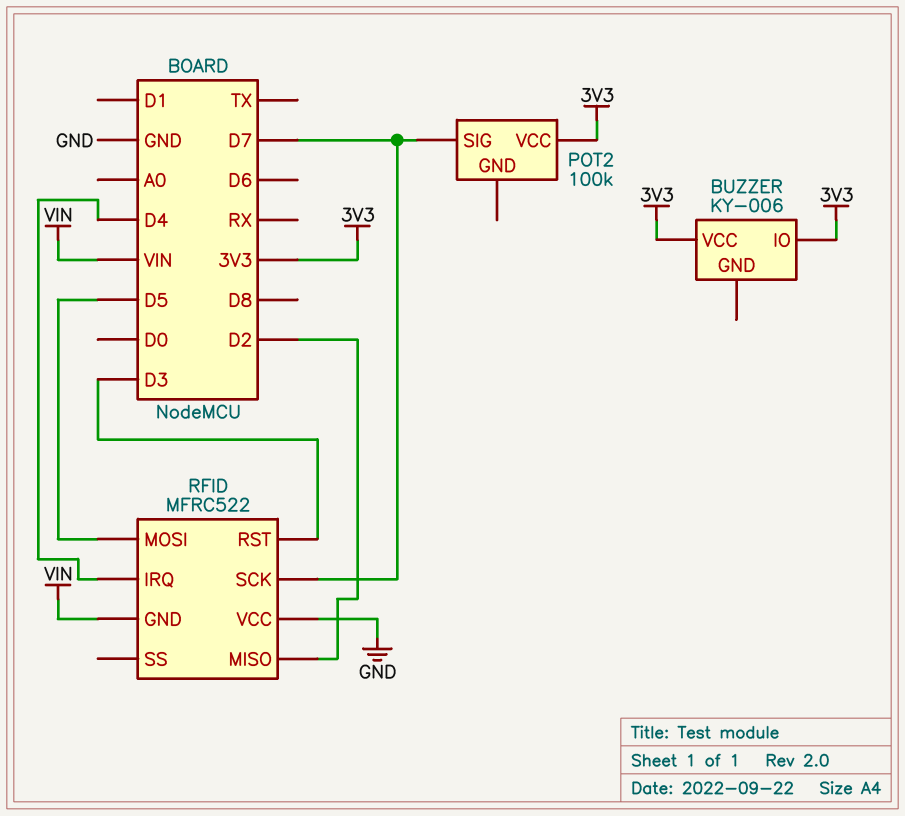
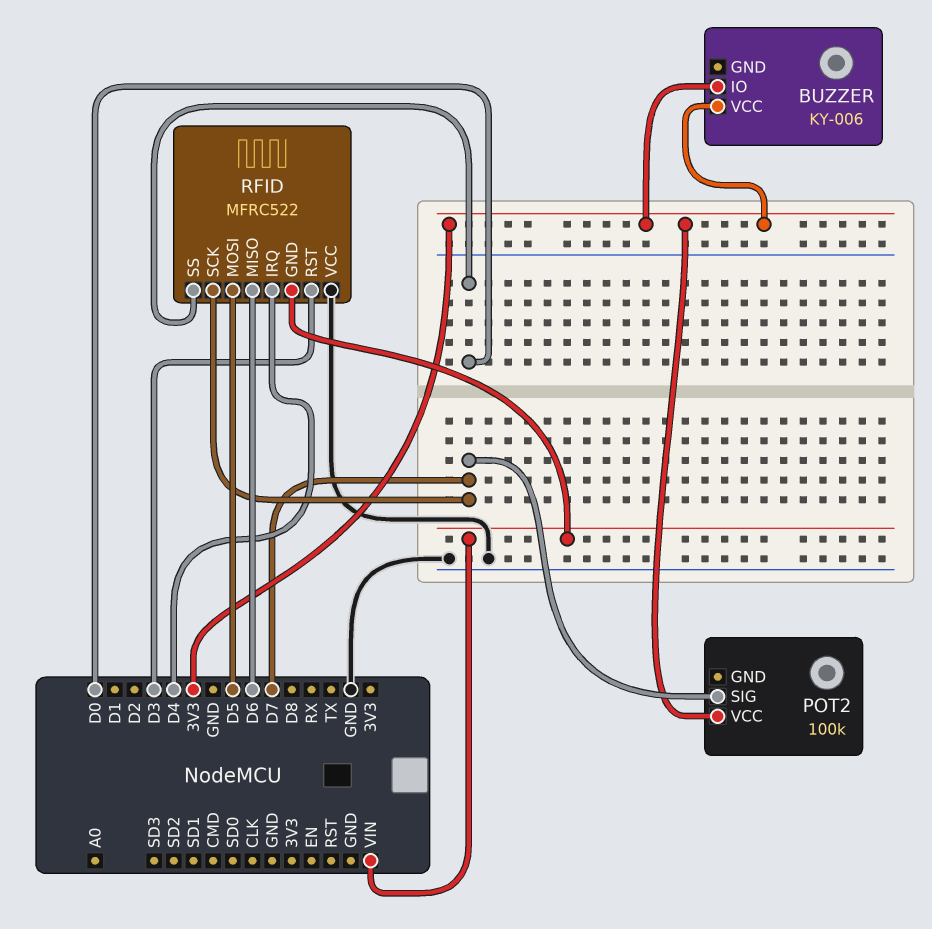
RFID pin MISO: D2 -> D6
RFID pin SS: none -> D0

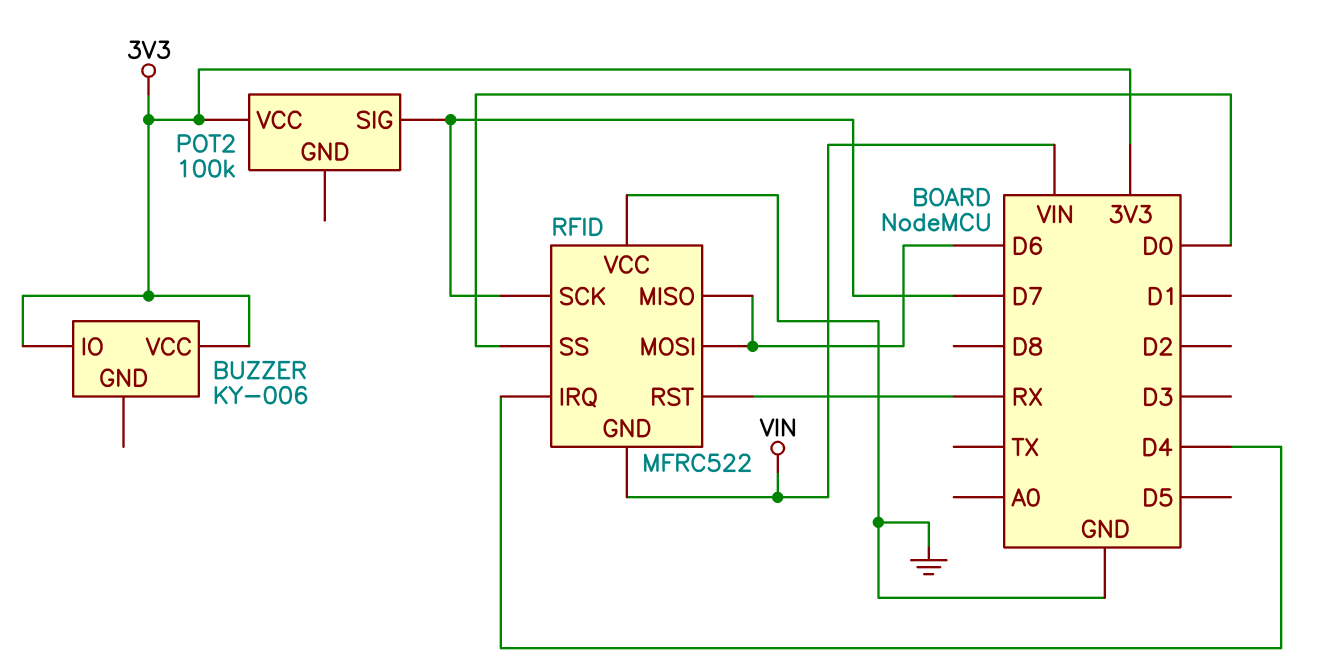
RFID pin MOSI: D5 -> D6
RFID pin RST: D3 -> RX

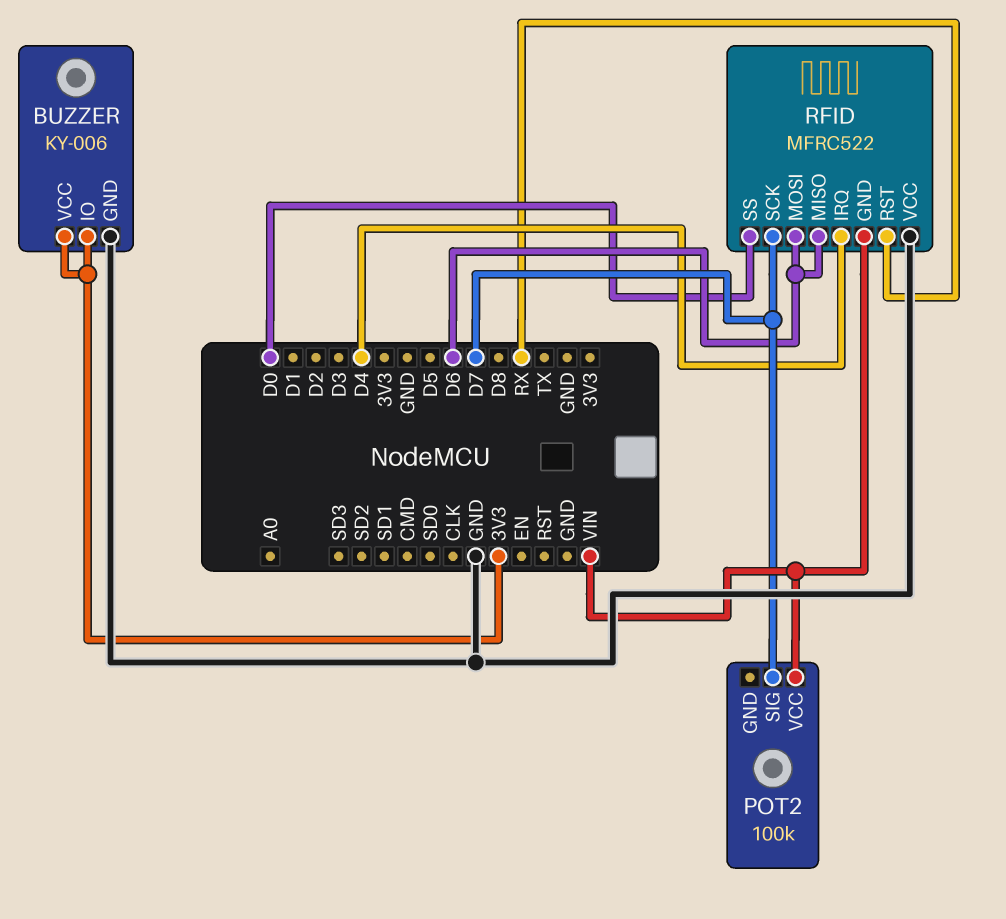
BUZZER pin GND: none -> GND
POT2 pin VCC: 3V3 -> VIN

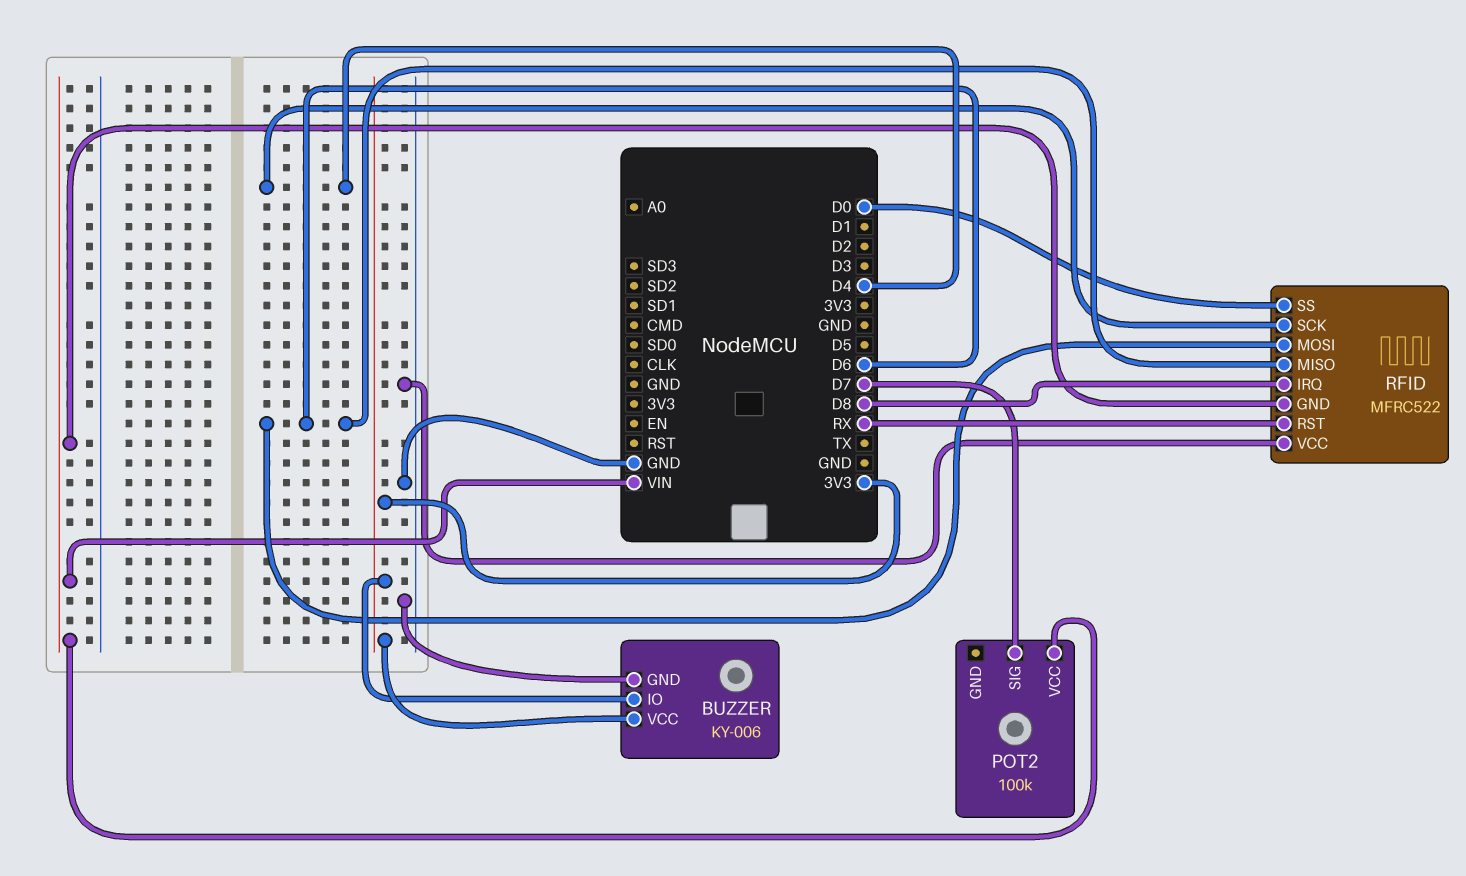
RFID pin IRQ: D4 -> D8
RFID pin SCK: D7 -> D4

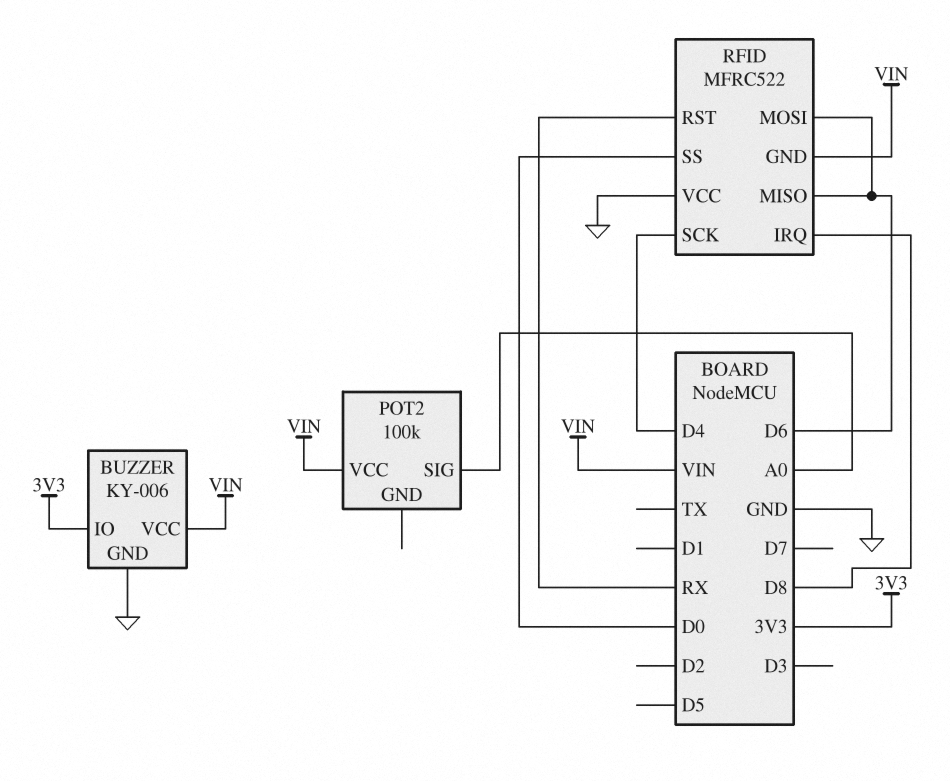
BUZZER pin VCC: 3V3 -> VIN
POT2 pin SIG: D7 -> A0

